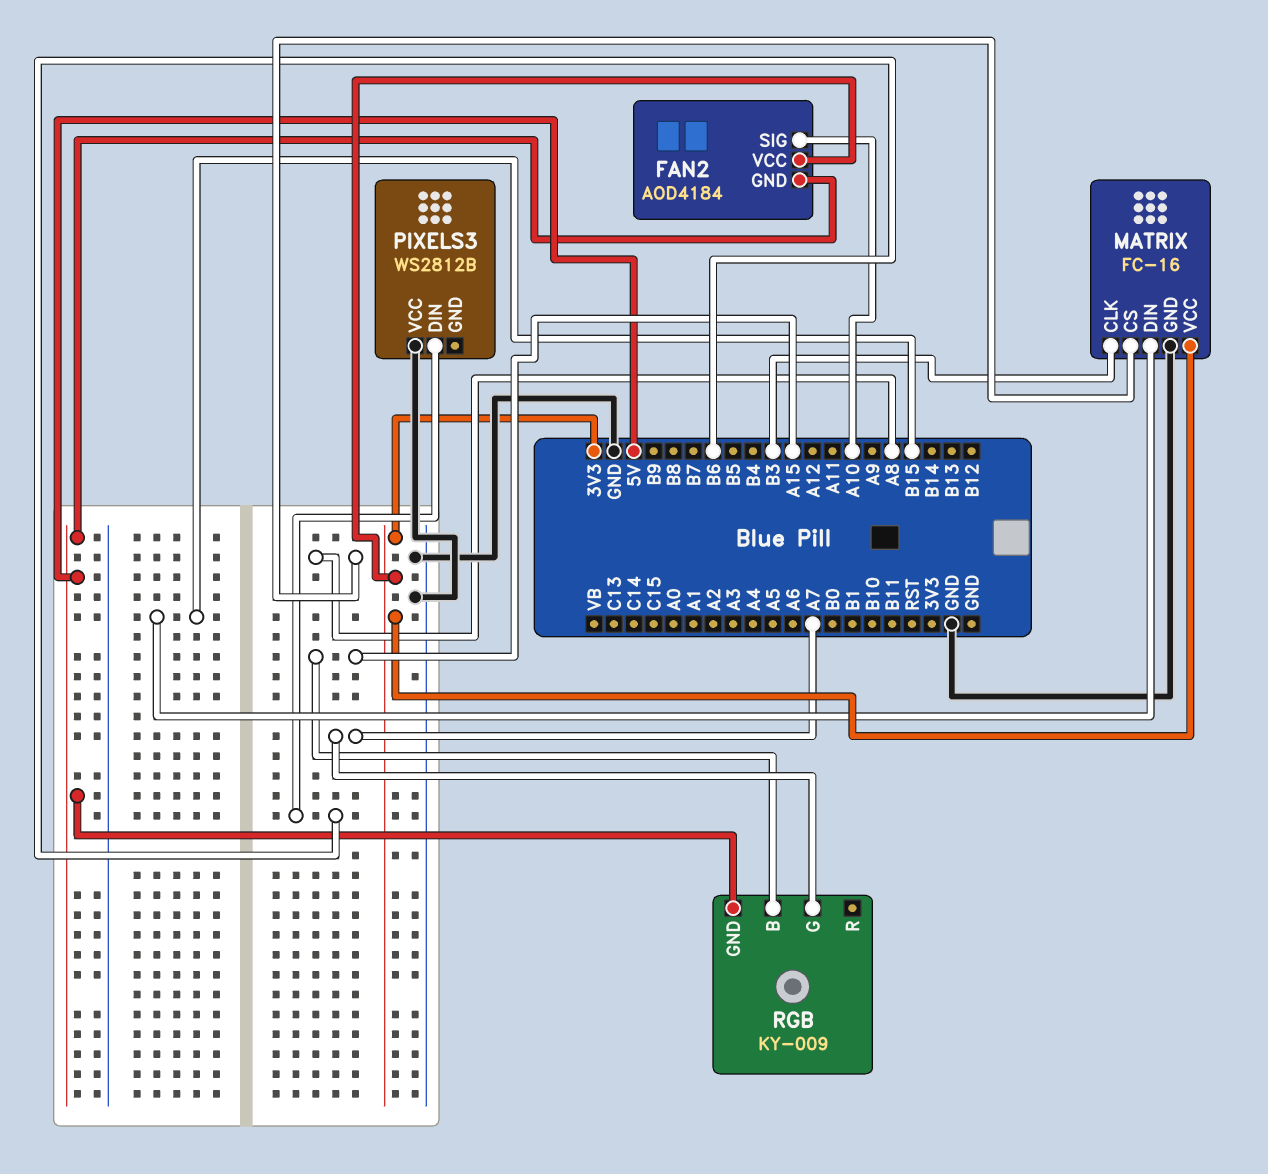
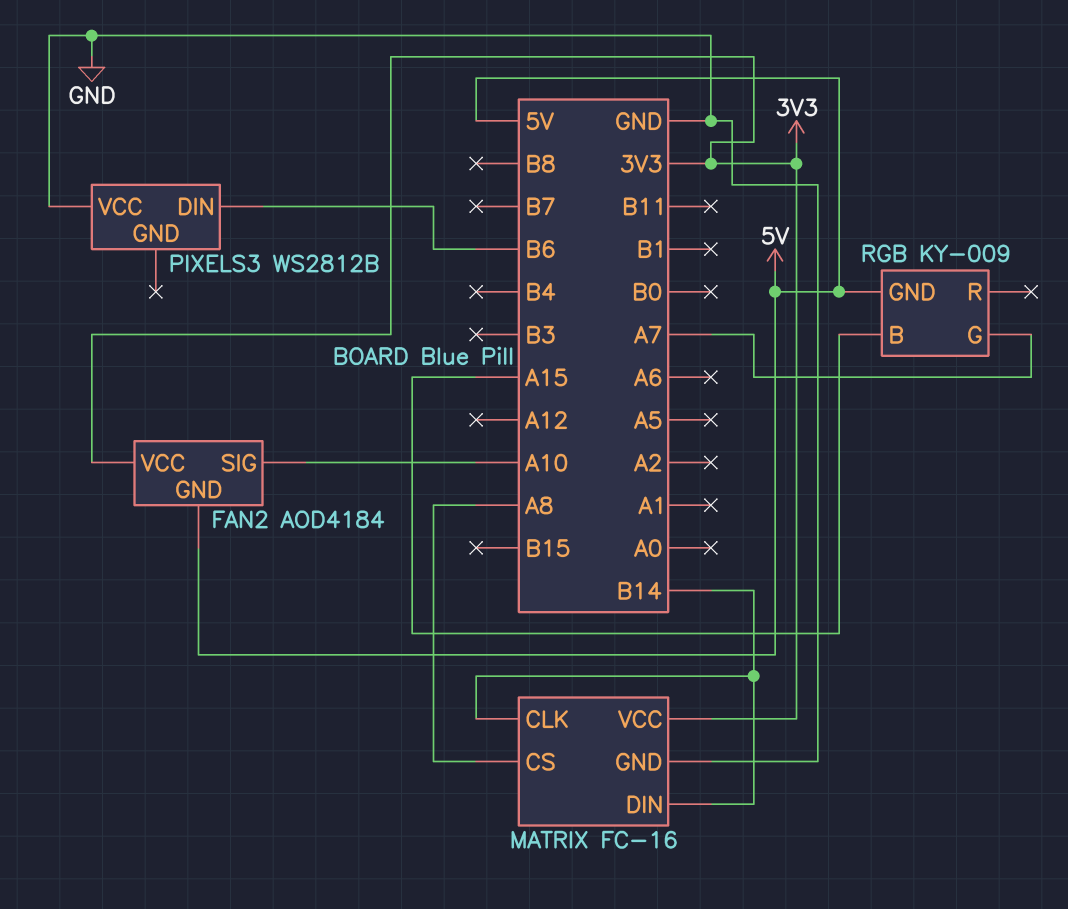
MATRIX pin CLK: B3 -> B14
MATRIX pin DIN: B15 -> B14

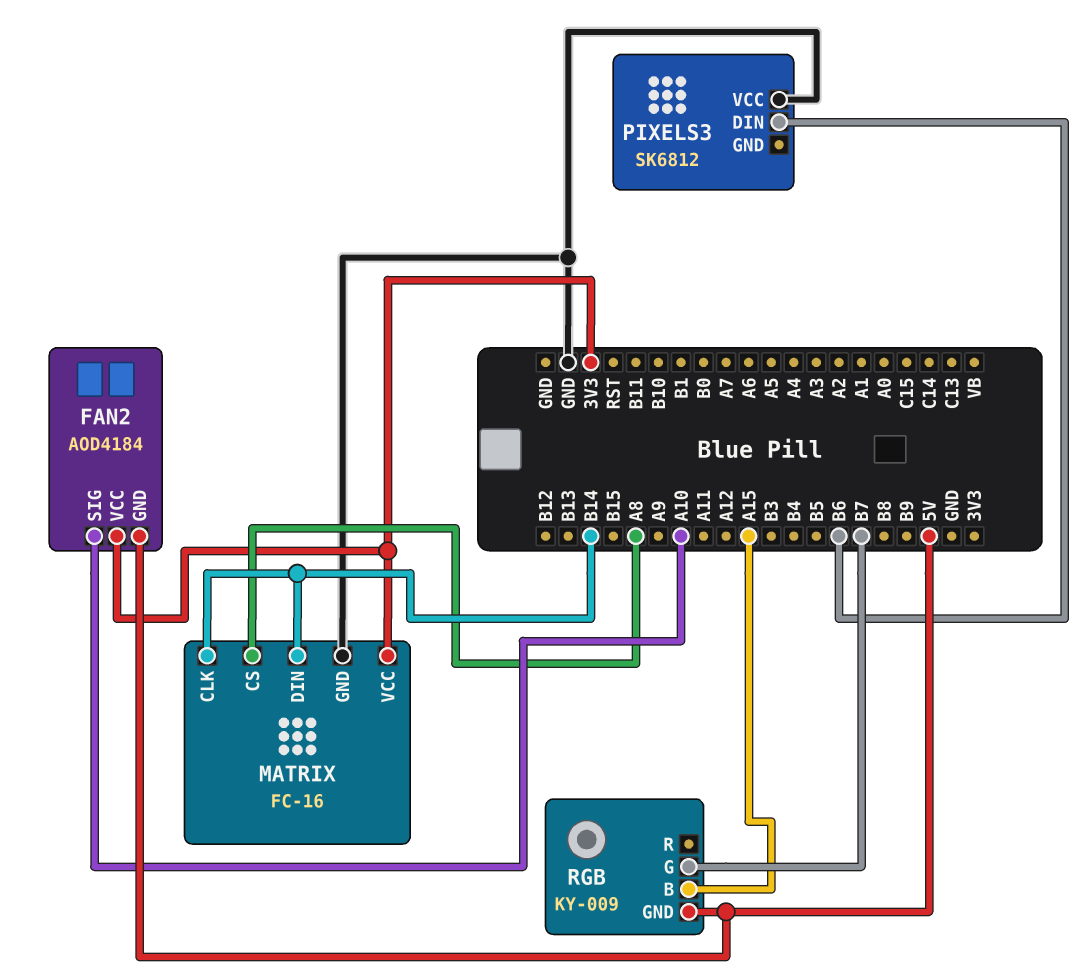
PIXELS3: WS2812B -> SK6812
RGB pin G: A7 -> B7

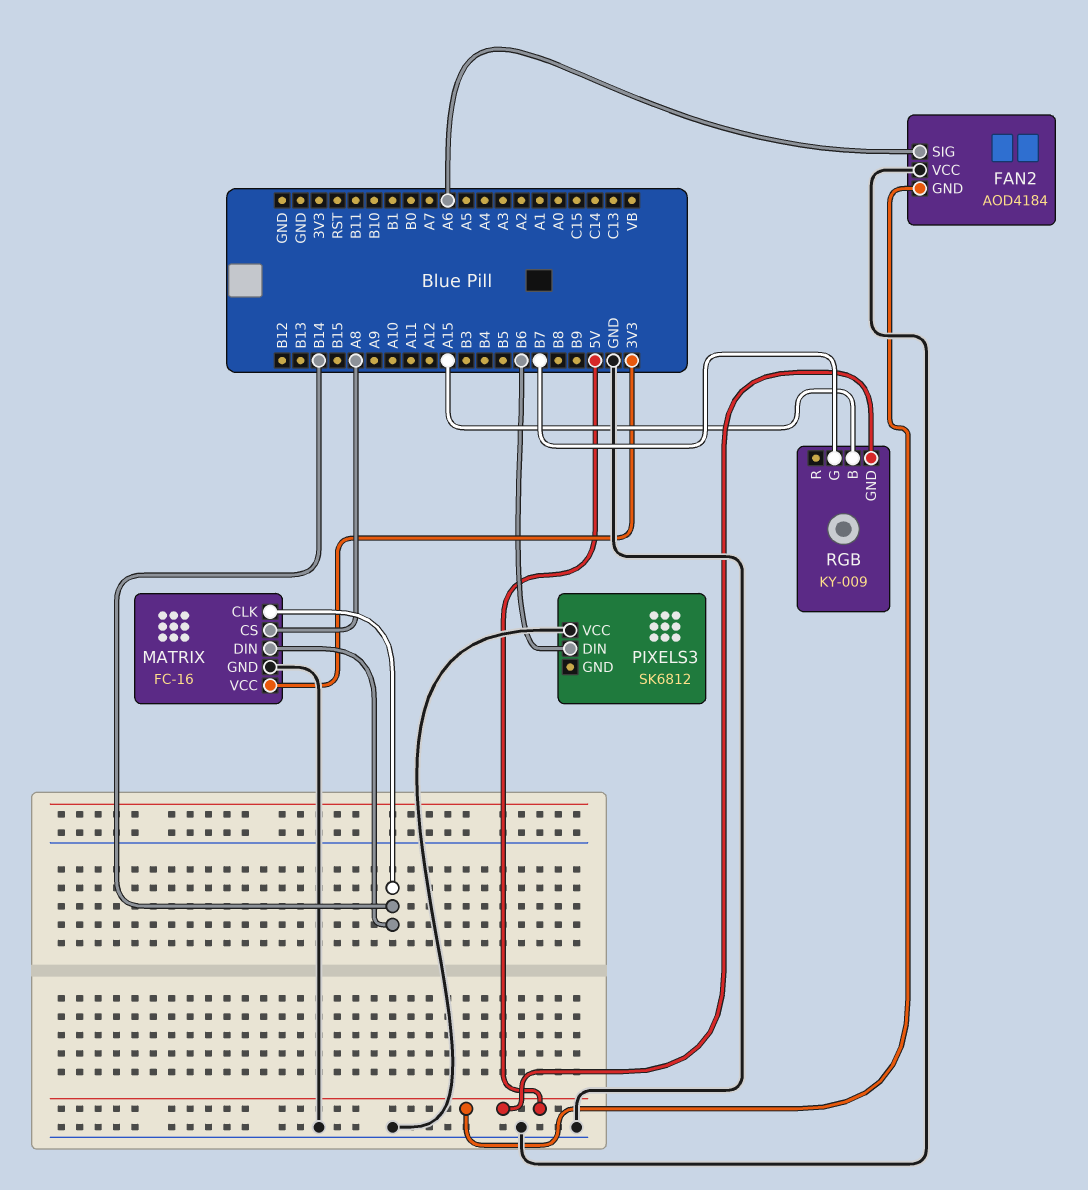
FAN2 pin SIG: A10 -> A6
FAN2 pin VCC: 3V3 -> GND

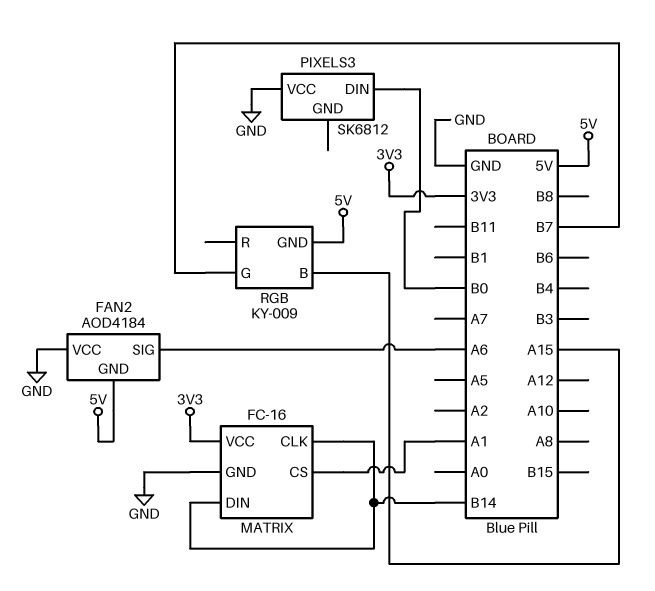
MATRIX pin CS: A8 -> A1
PIXELS3 pin DIN: B6 -> B0

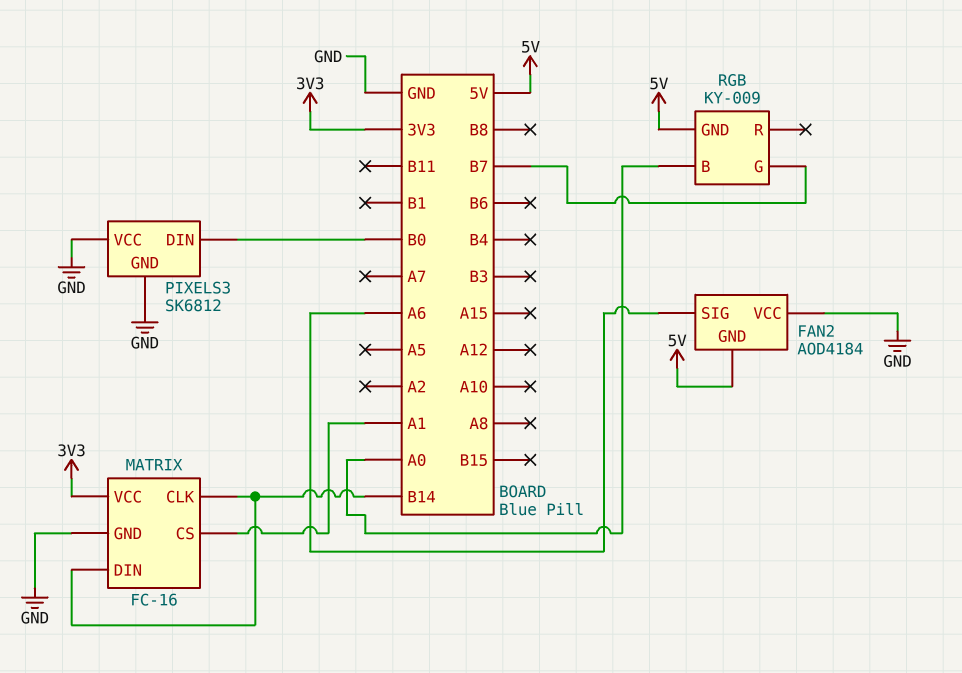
PIXELS3 pin GND: none -> GND
RGB pin B: A15 -> A0

